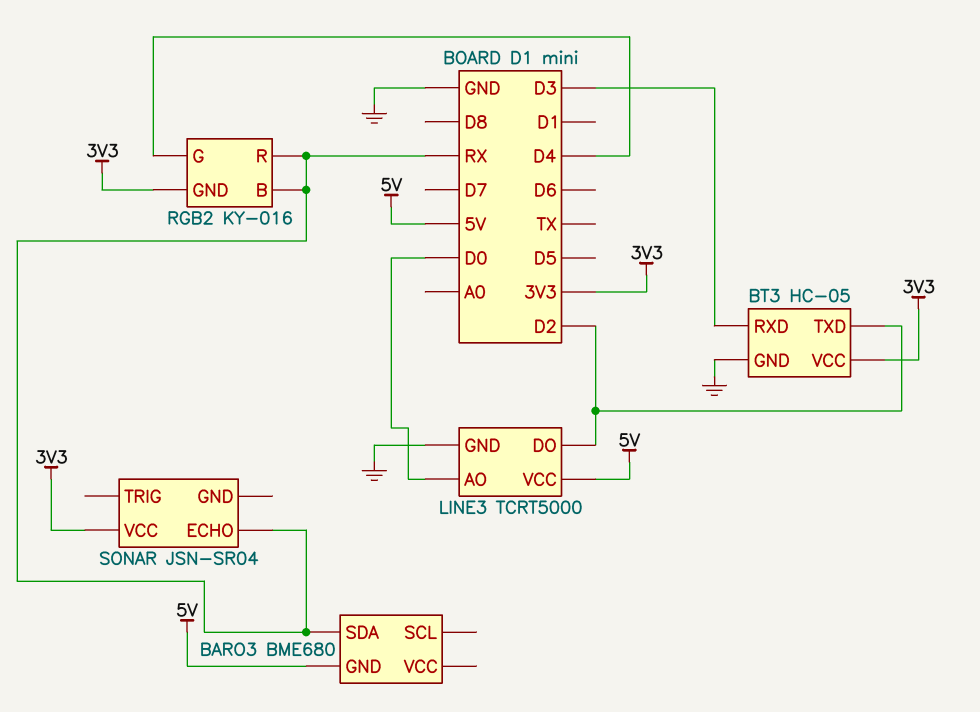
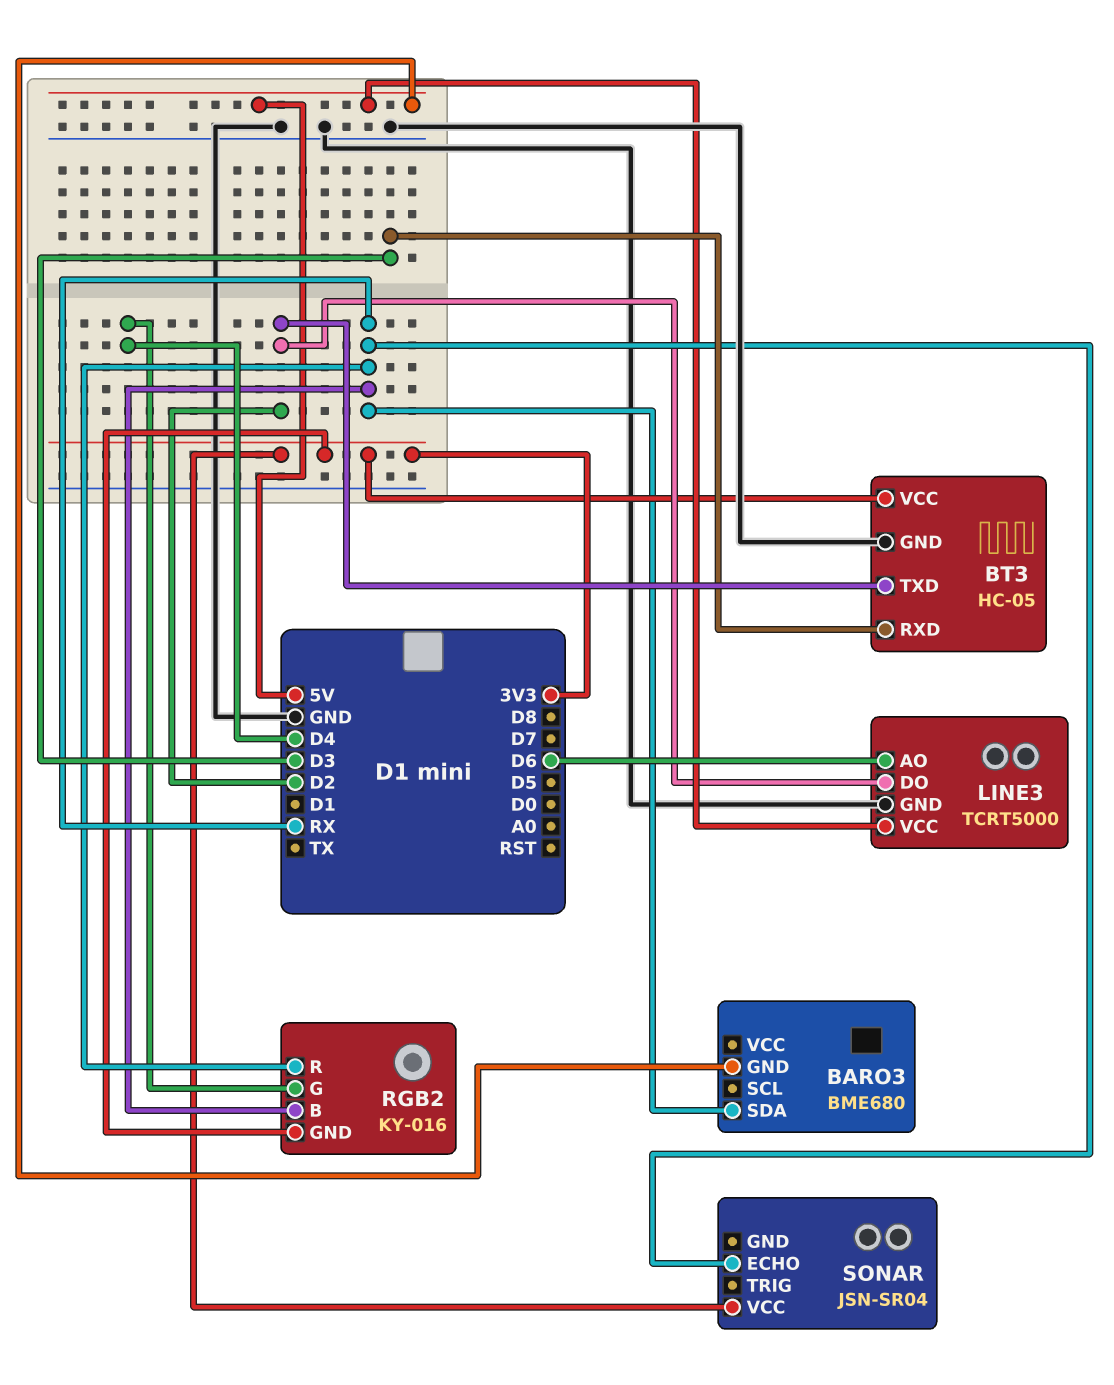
LINE3 pin AO: D0 -> D6

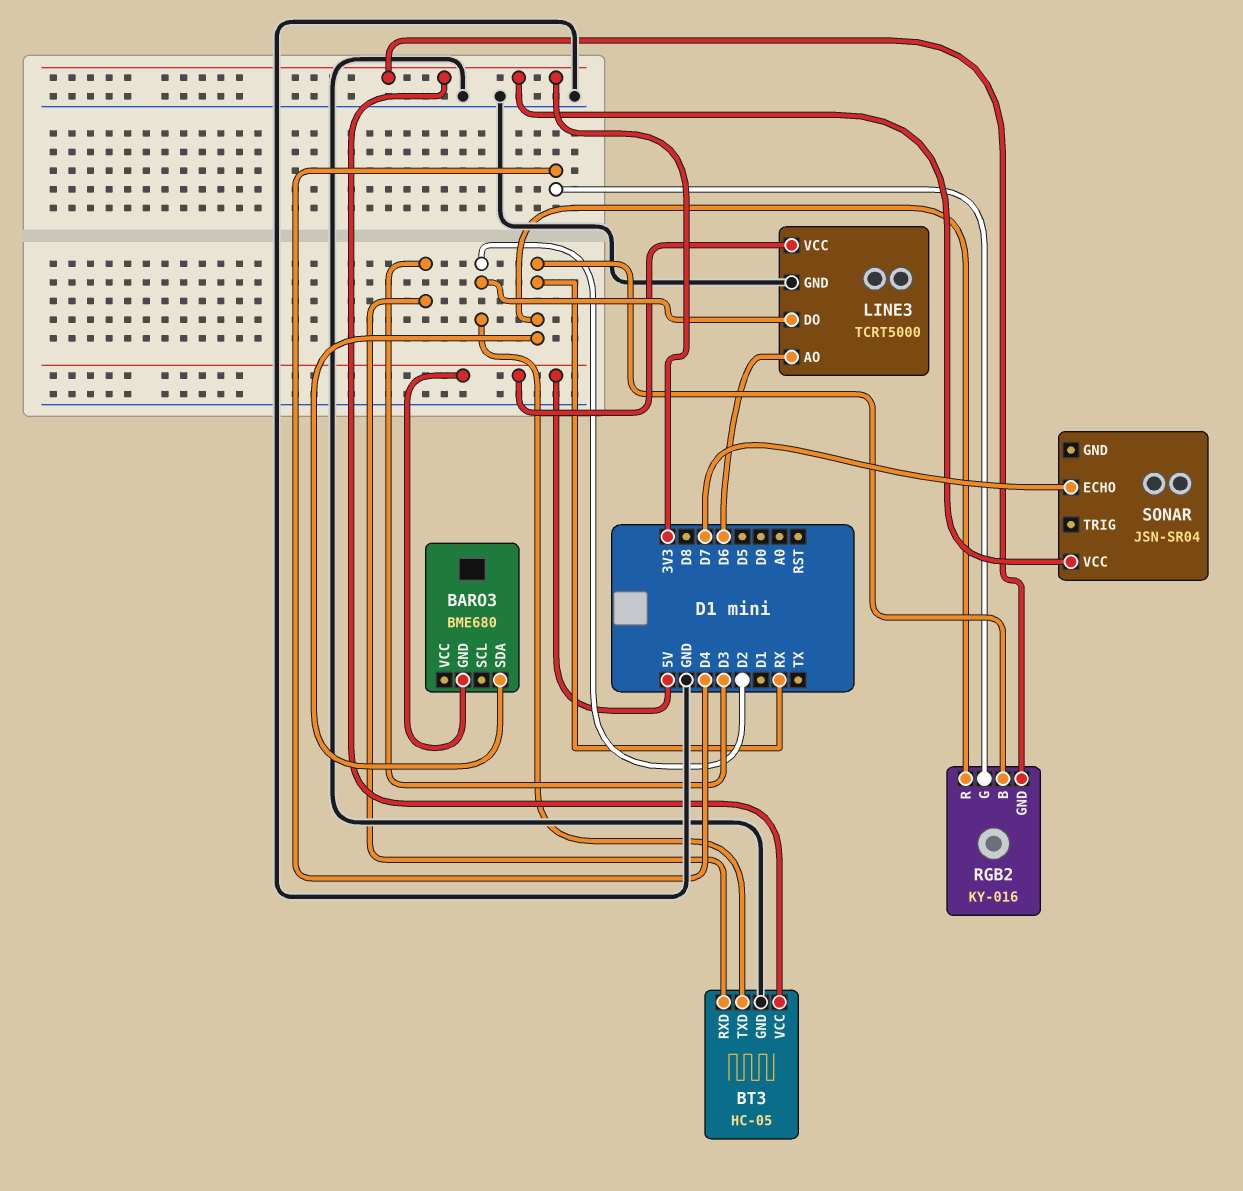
SONAR pin ECHO: RX -> D7

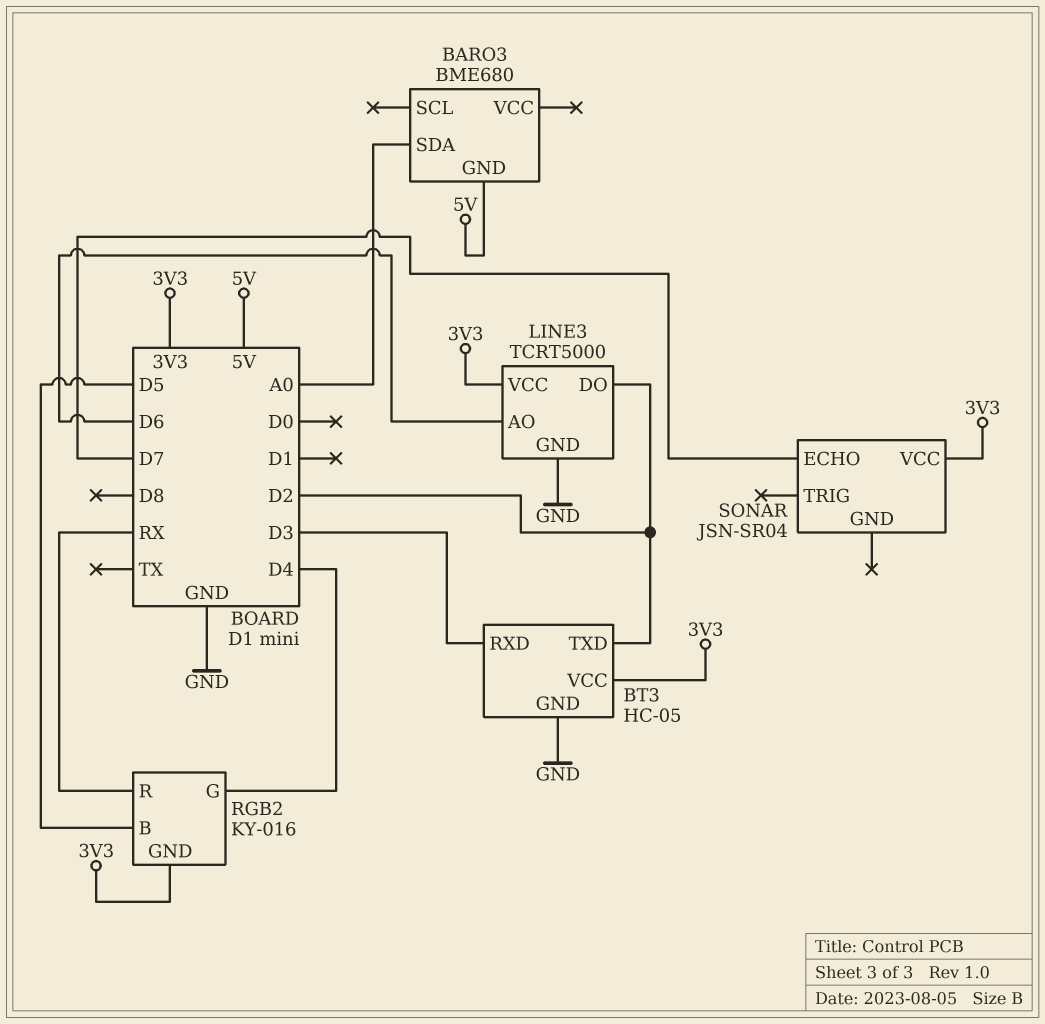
BARO3 pin SDA: RX -> A0
LINE3 pin VCC: 5V -> 3V3
RGB2 pin B: RX -> D5

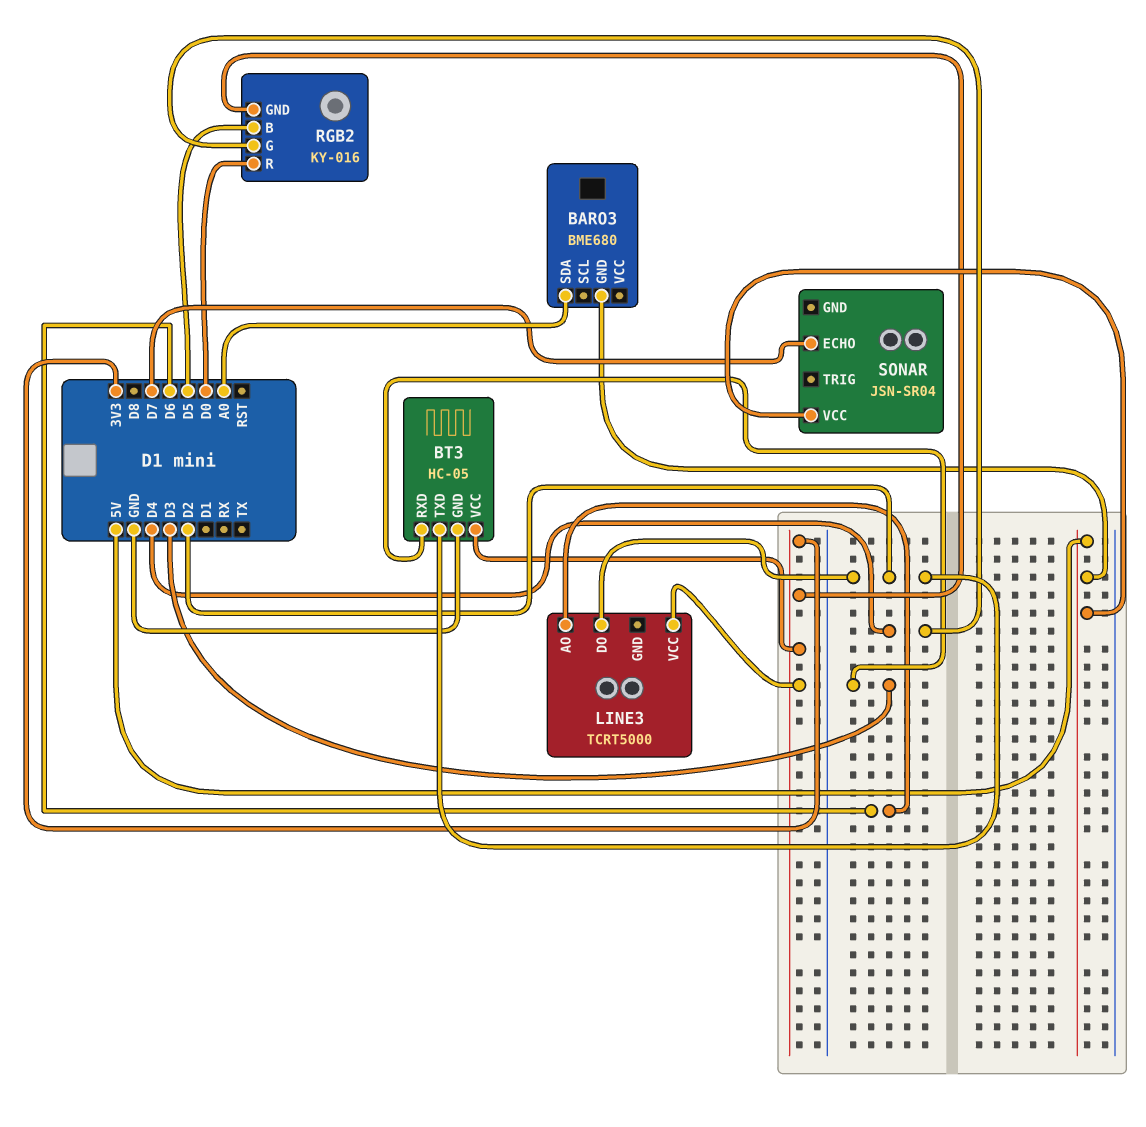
LINE3 pin GND: GND -> none
RGB2 pin R: RX -> D0
SONAR pin VCC: 3V3 -> 5V

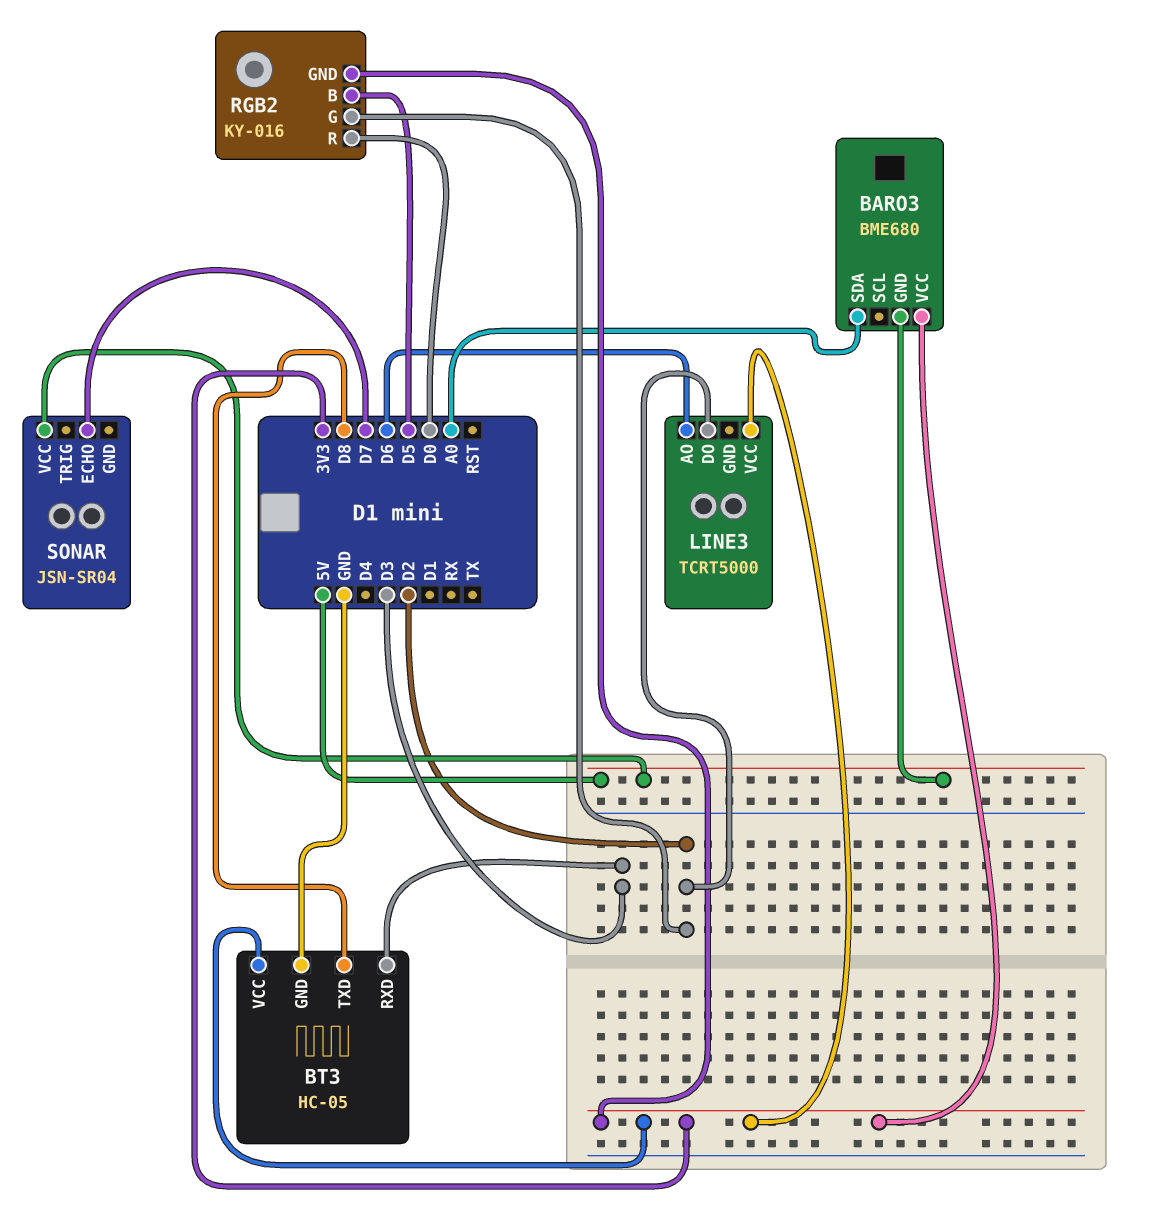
BARO3 pin VCC: none -> 3V3
BT3 pin TXD: D2 -> D8
RGB2 pin G: D4 -> D2

